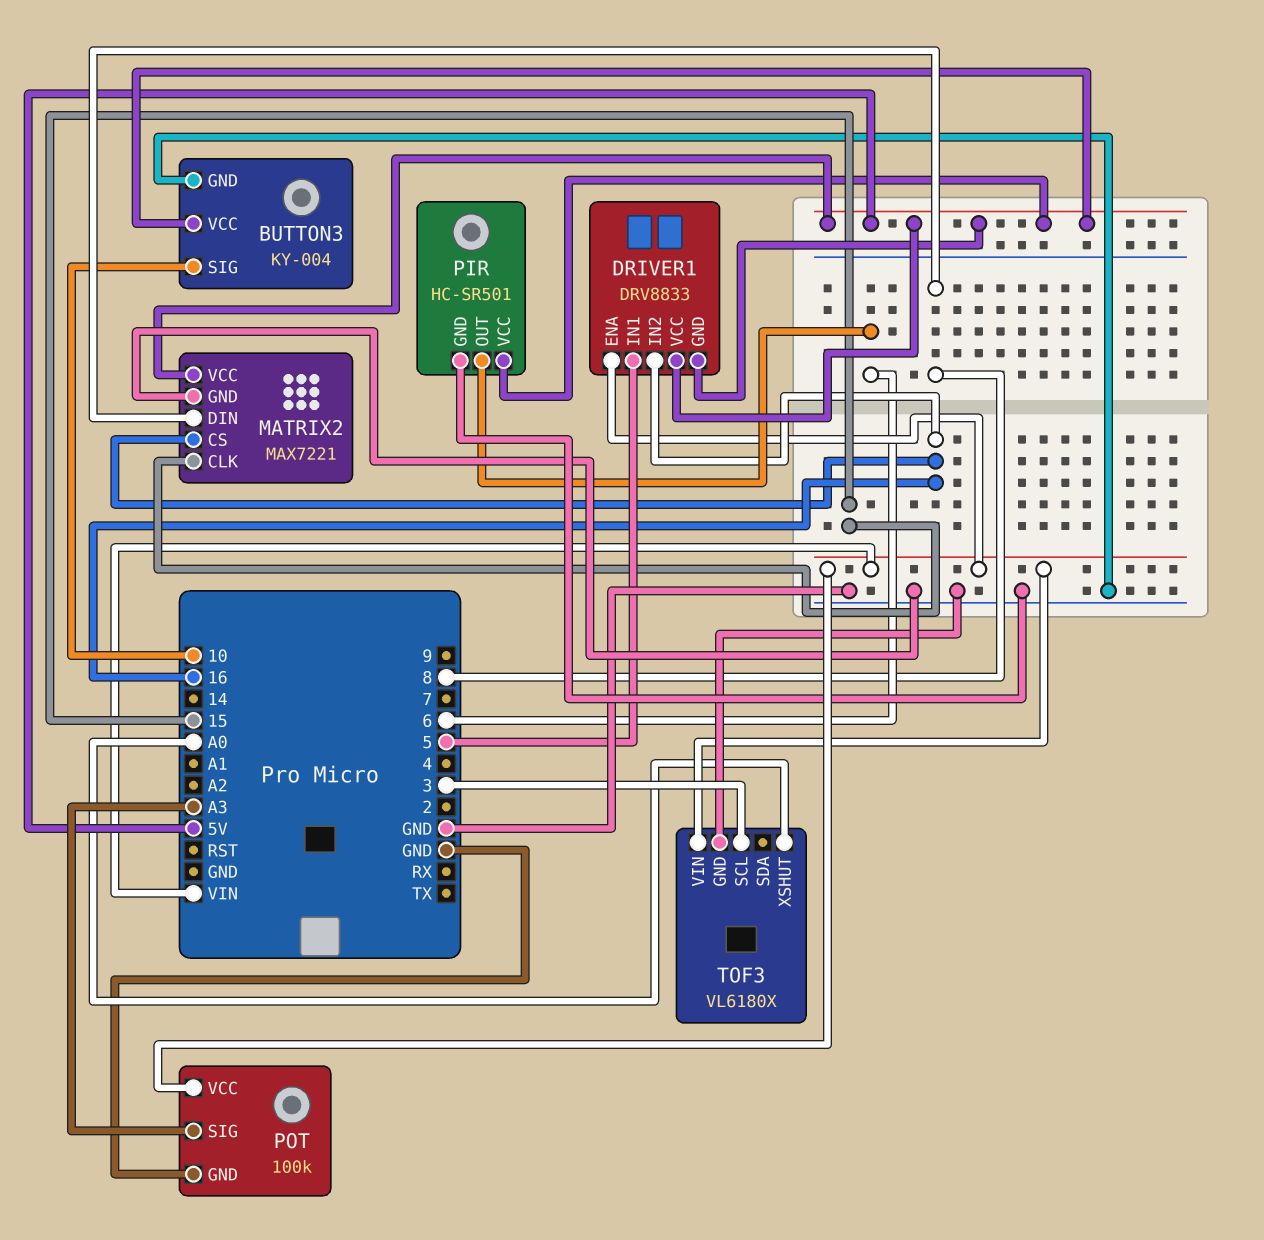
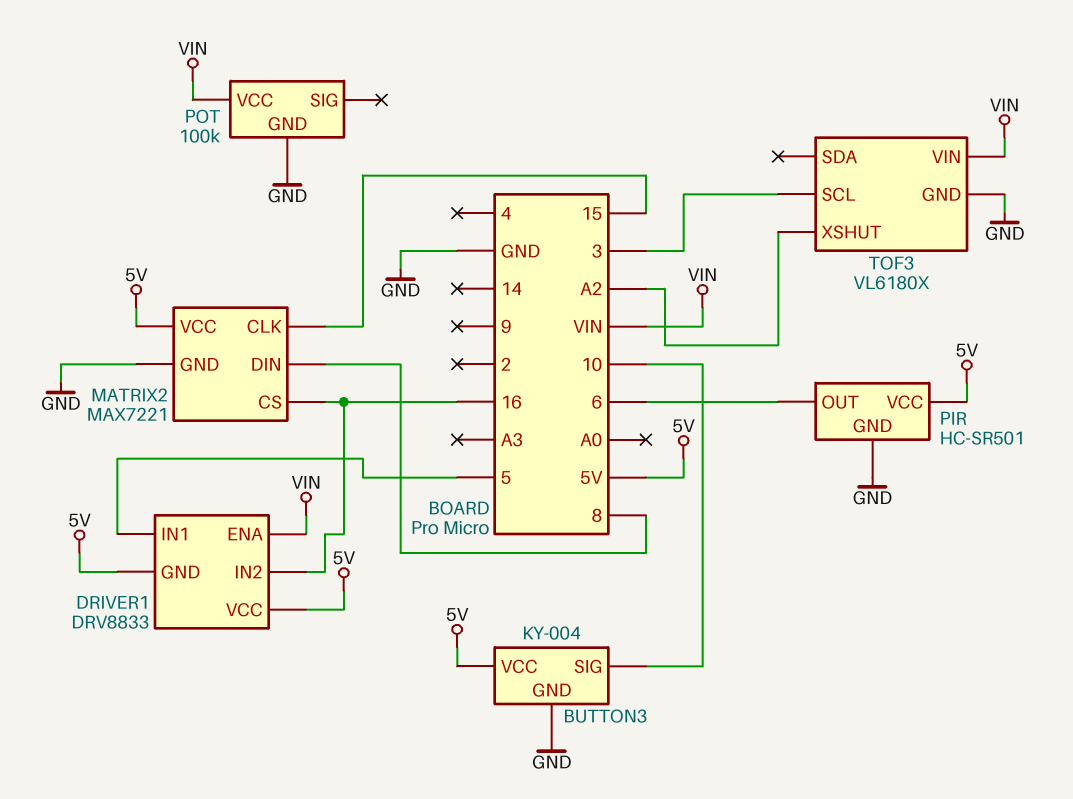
POT pin SIG: A3 -> none
TOF3 pin XSHUT: A0 -> A2

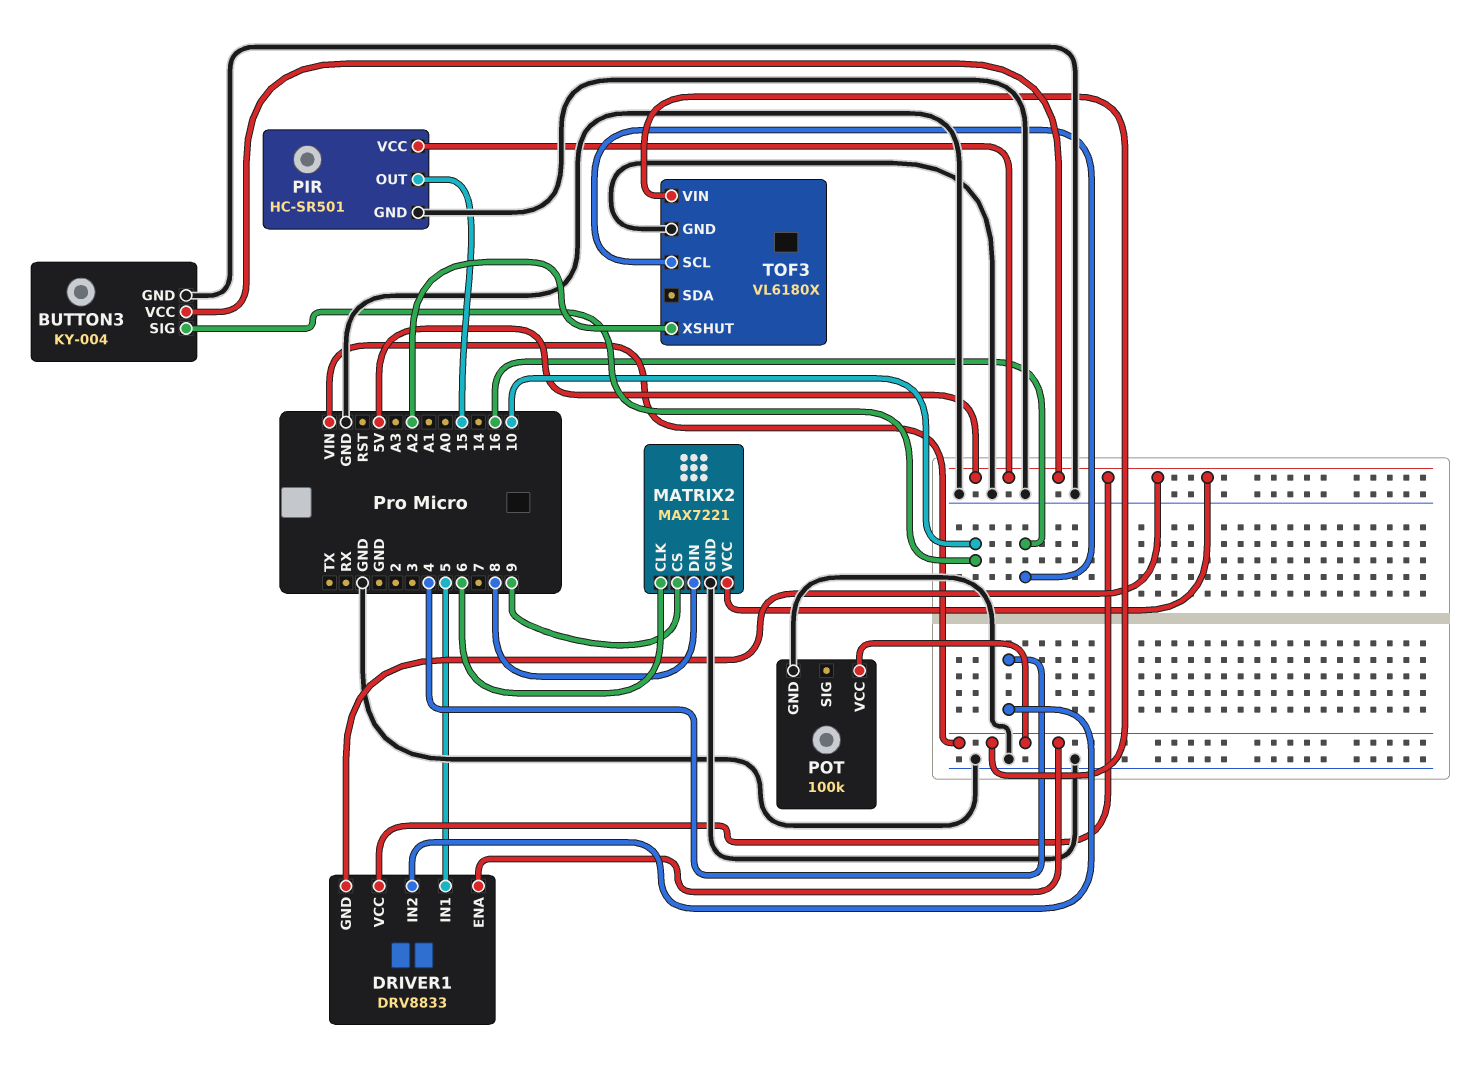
DRIVER1 pin IN2: 16 -> 4
MATRIX2 pin CLK: 15 -> 6
MATRIX2 pin CS: 16 -> 9
PIR pin OUT: 6 -> 15
TOF3 pin SCL: 3 -> 16

